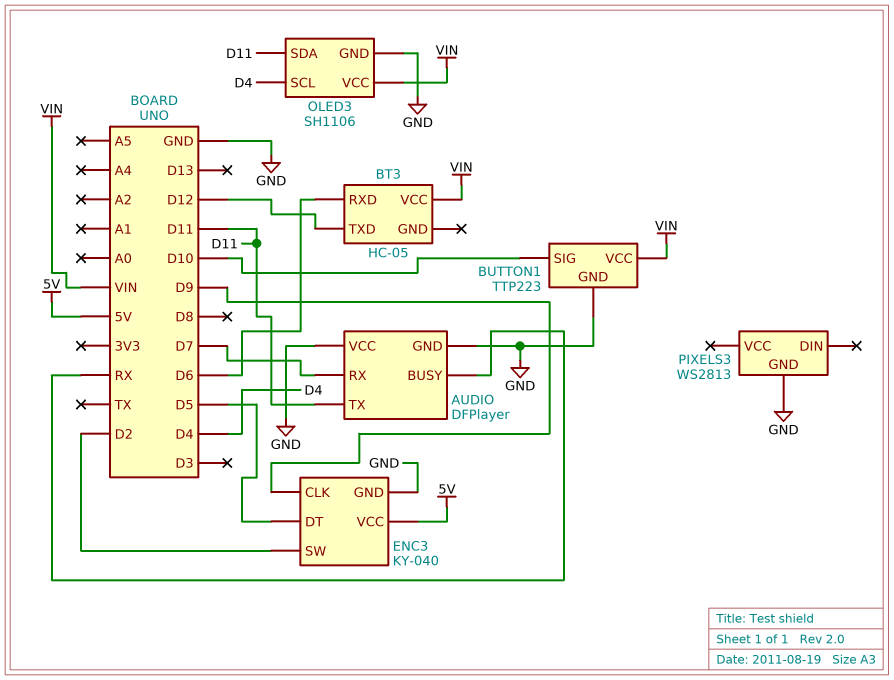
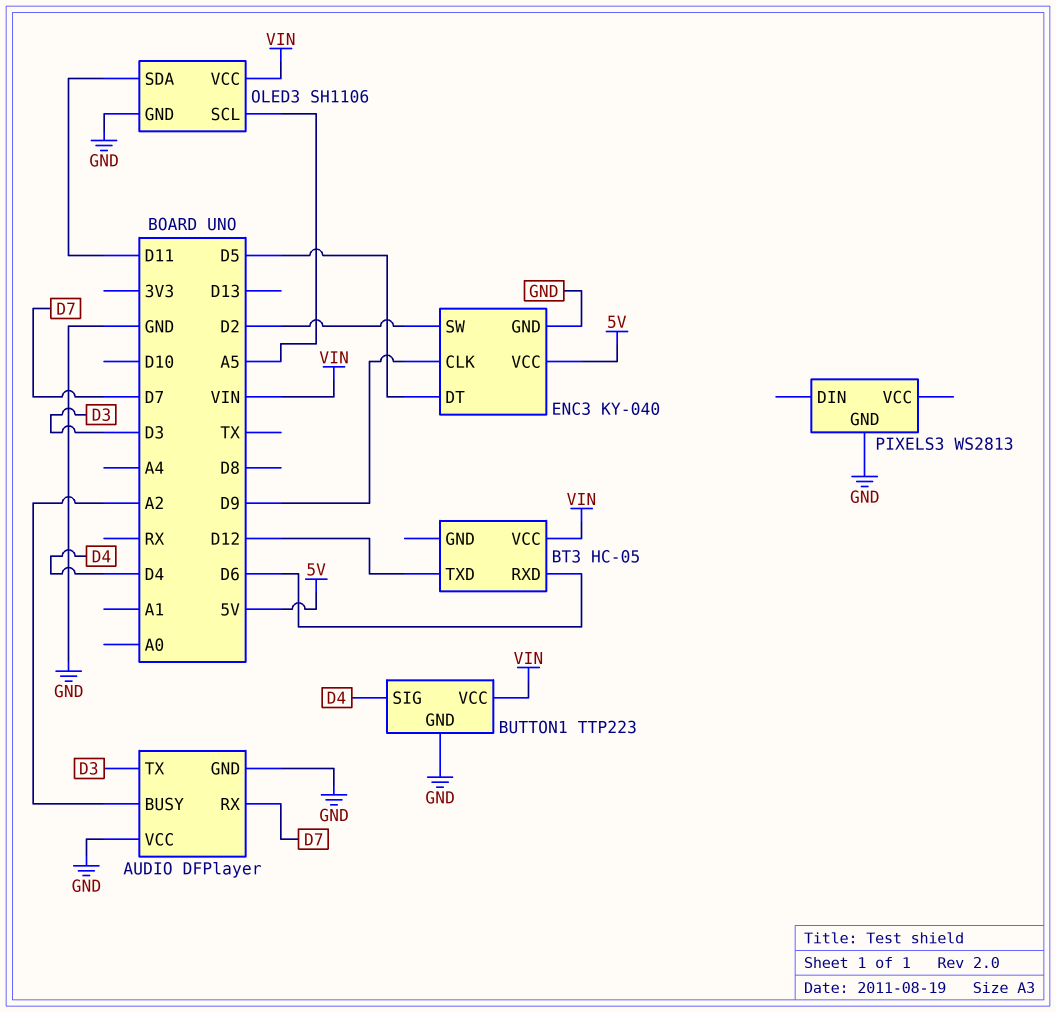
AUDIO pin BUSY: RX -> A2
AUDIO pin TX: D11 -> D3
BUTTON1 pin SIG: D10 -> D4
OLED3 pin SCL: D4 -> A5

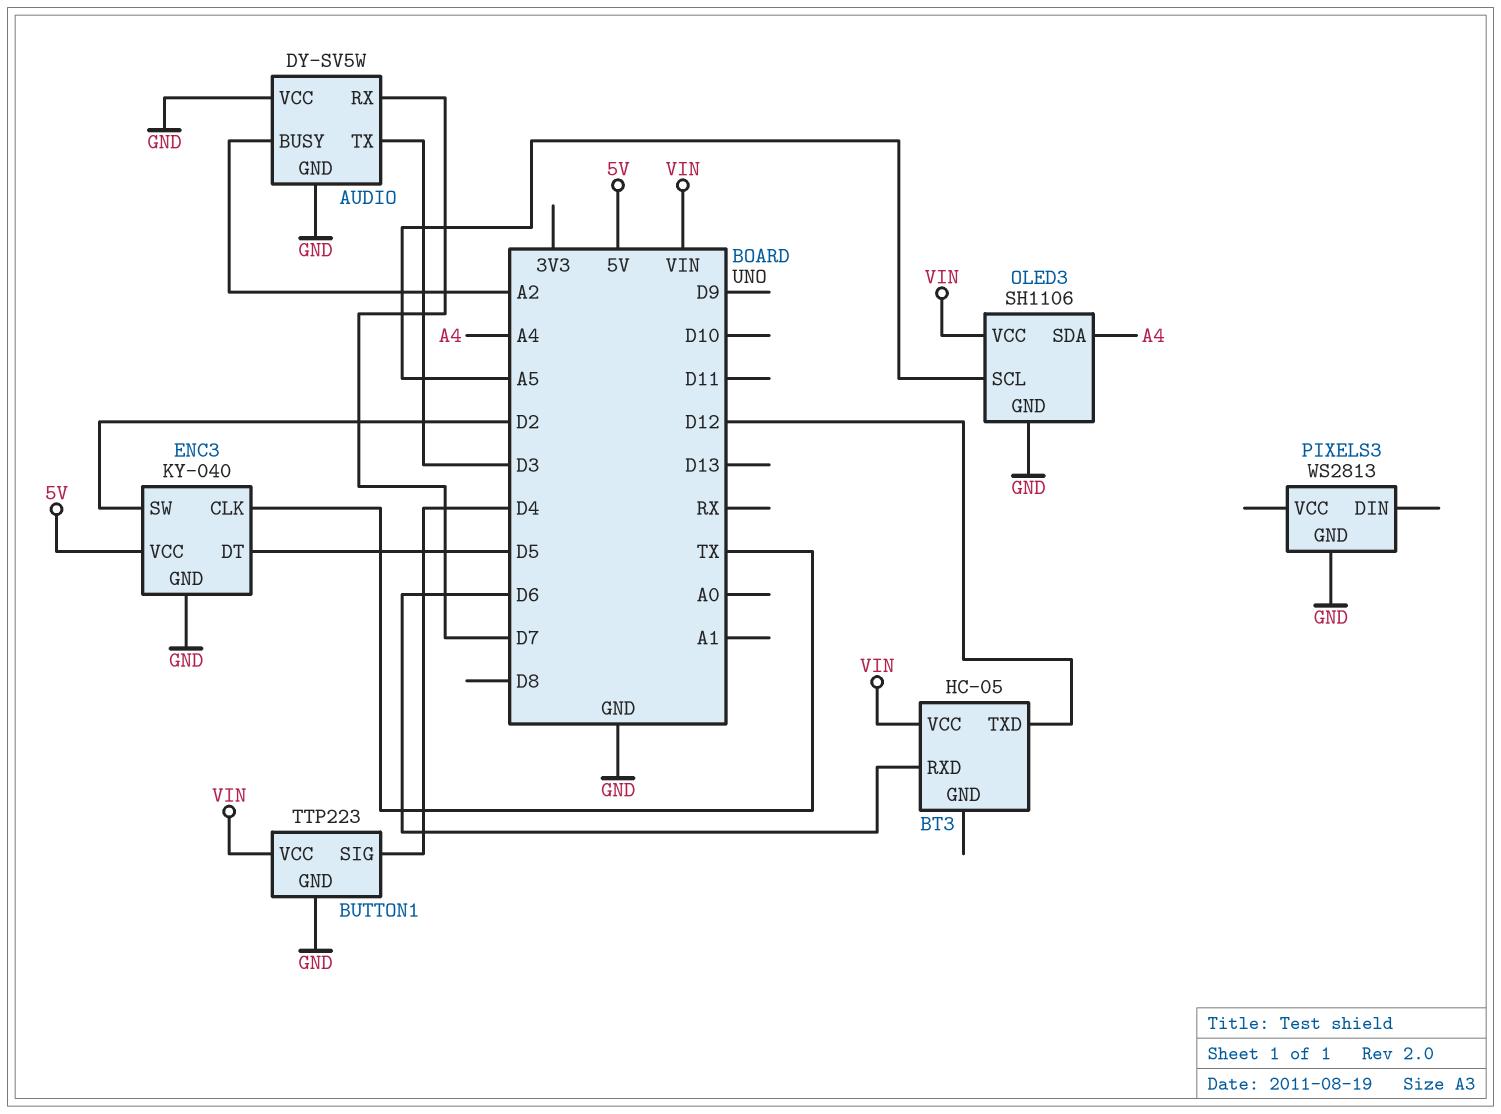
AUDIO: DFPlayer -> DY-SV5W
ENC3 pin CLK: D9 -> TX
OLED3 pin SDA: D11 -> A4

